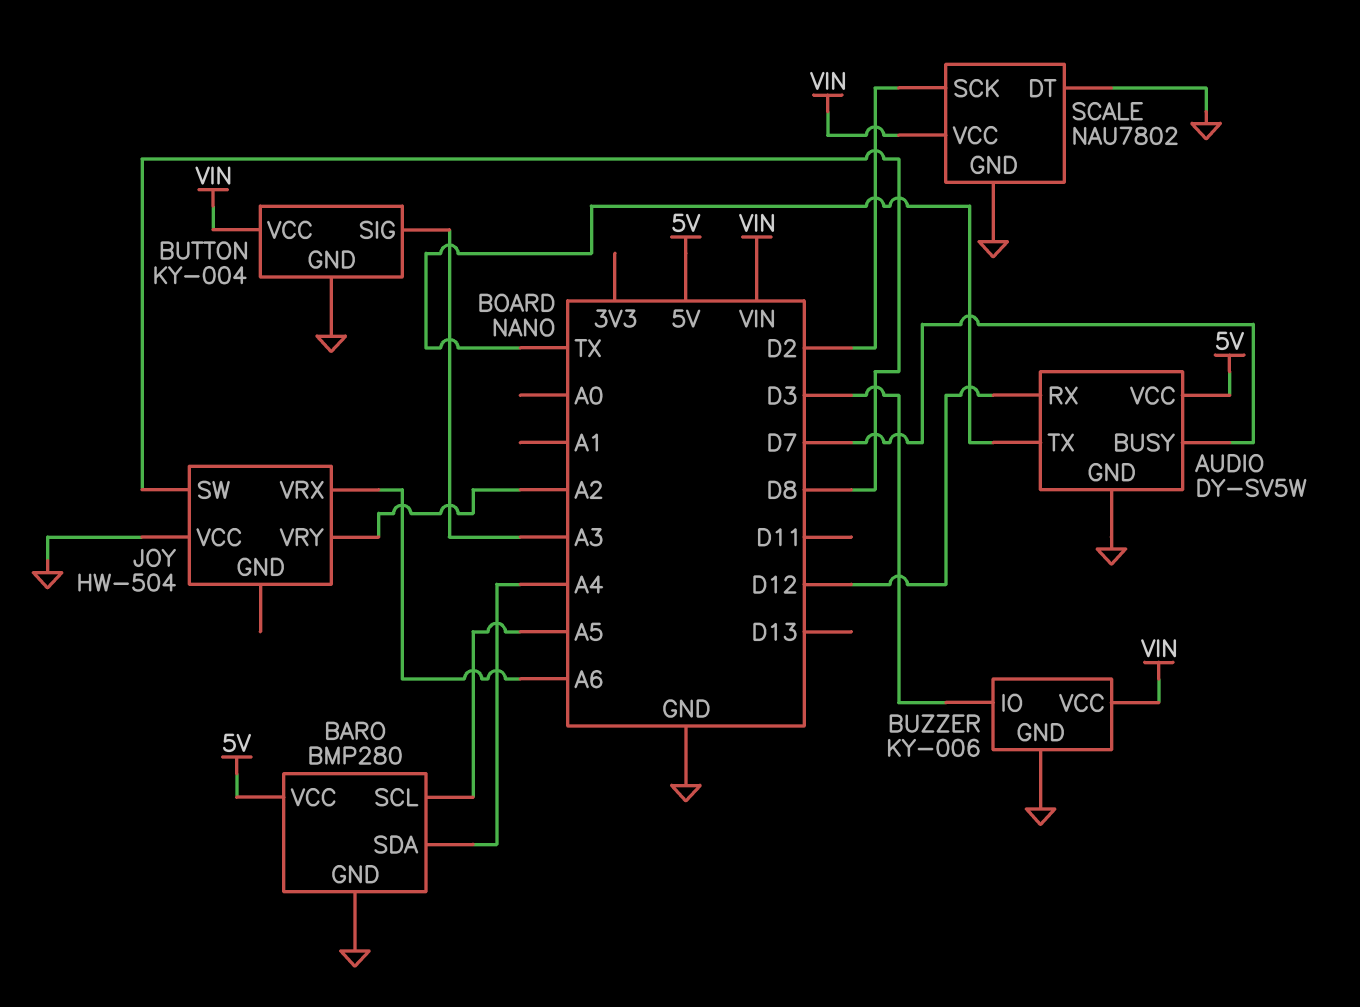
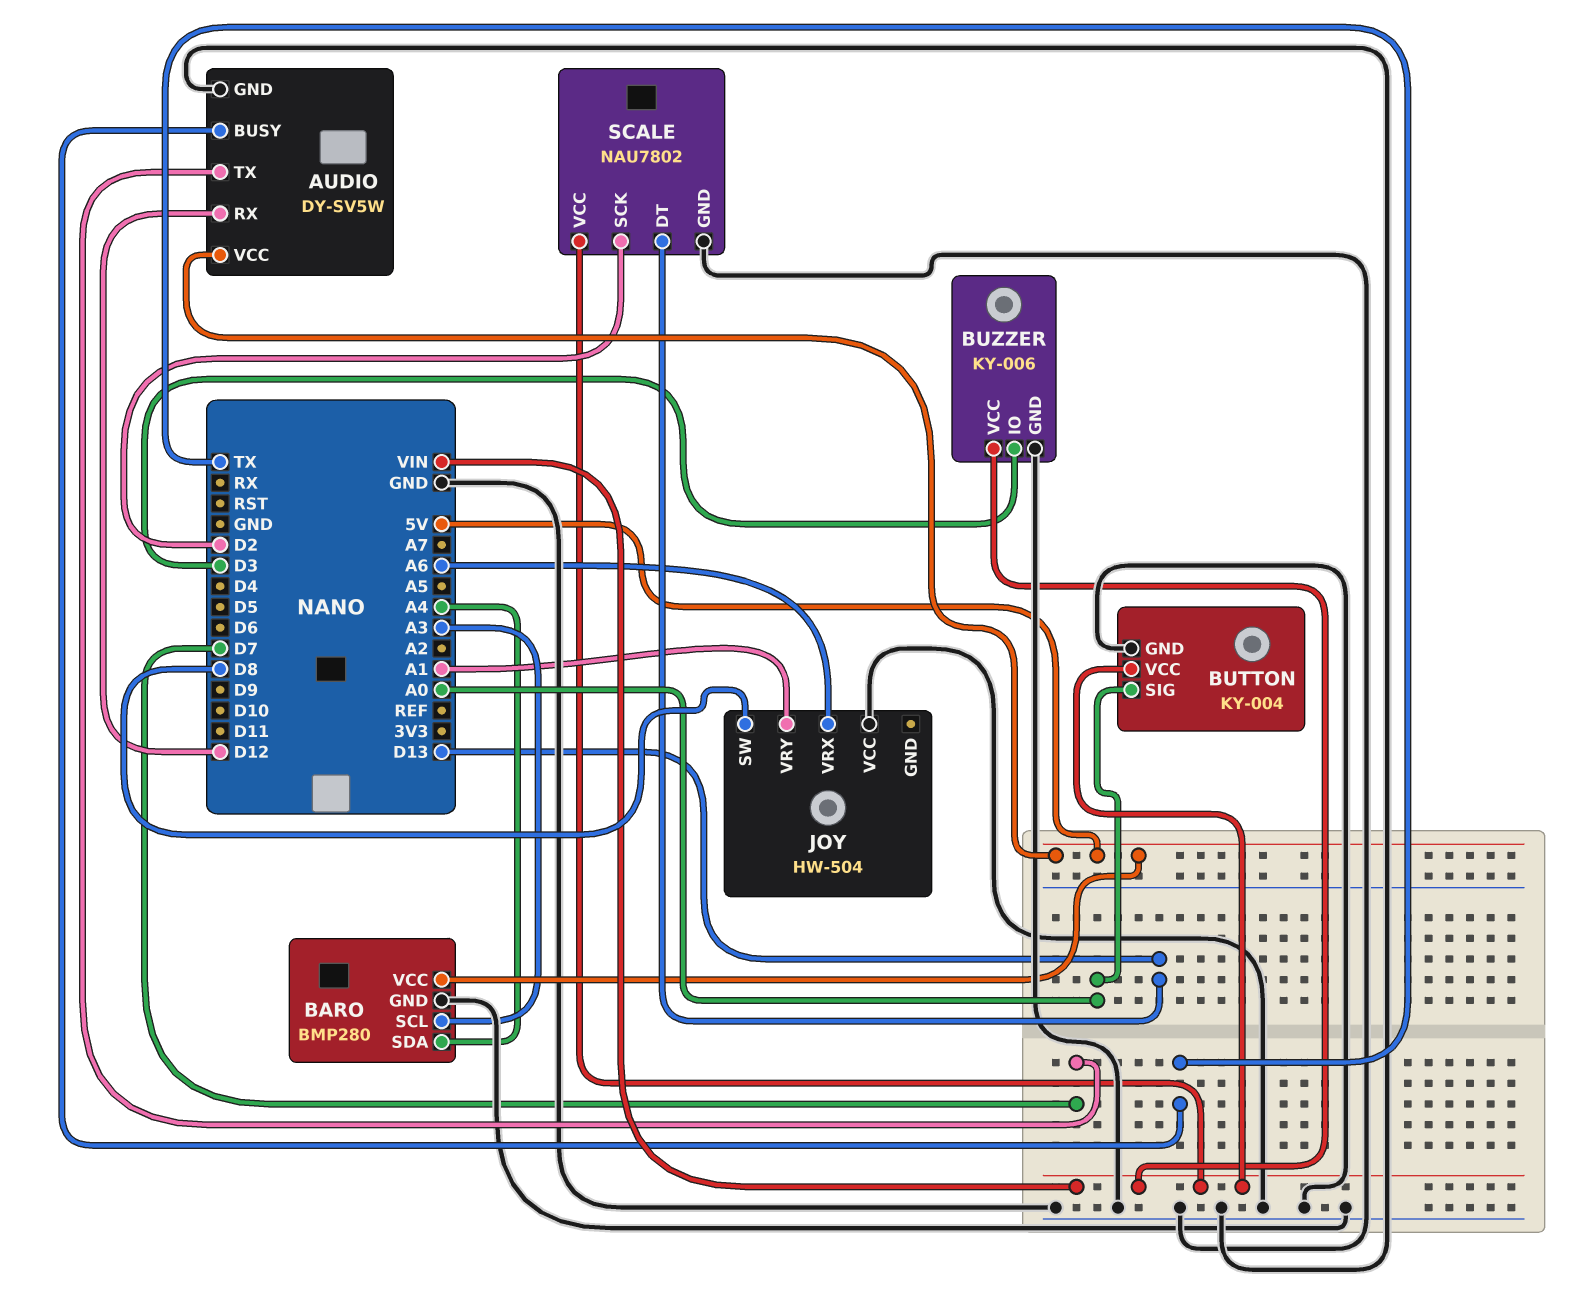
AUDIO pin BUSY: D7 -> TX
AUDIO pin TX: TX -> D7
BARO pin SCL: A5 -> A3
BUTTON pin SIG: A3 -> A0
JOY pin VRY: A2 -> A1
SCALE pin DT: GND -> D13

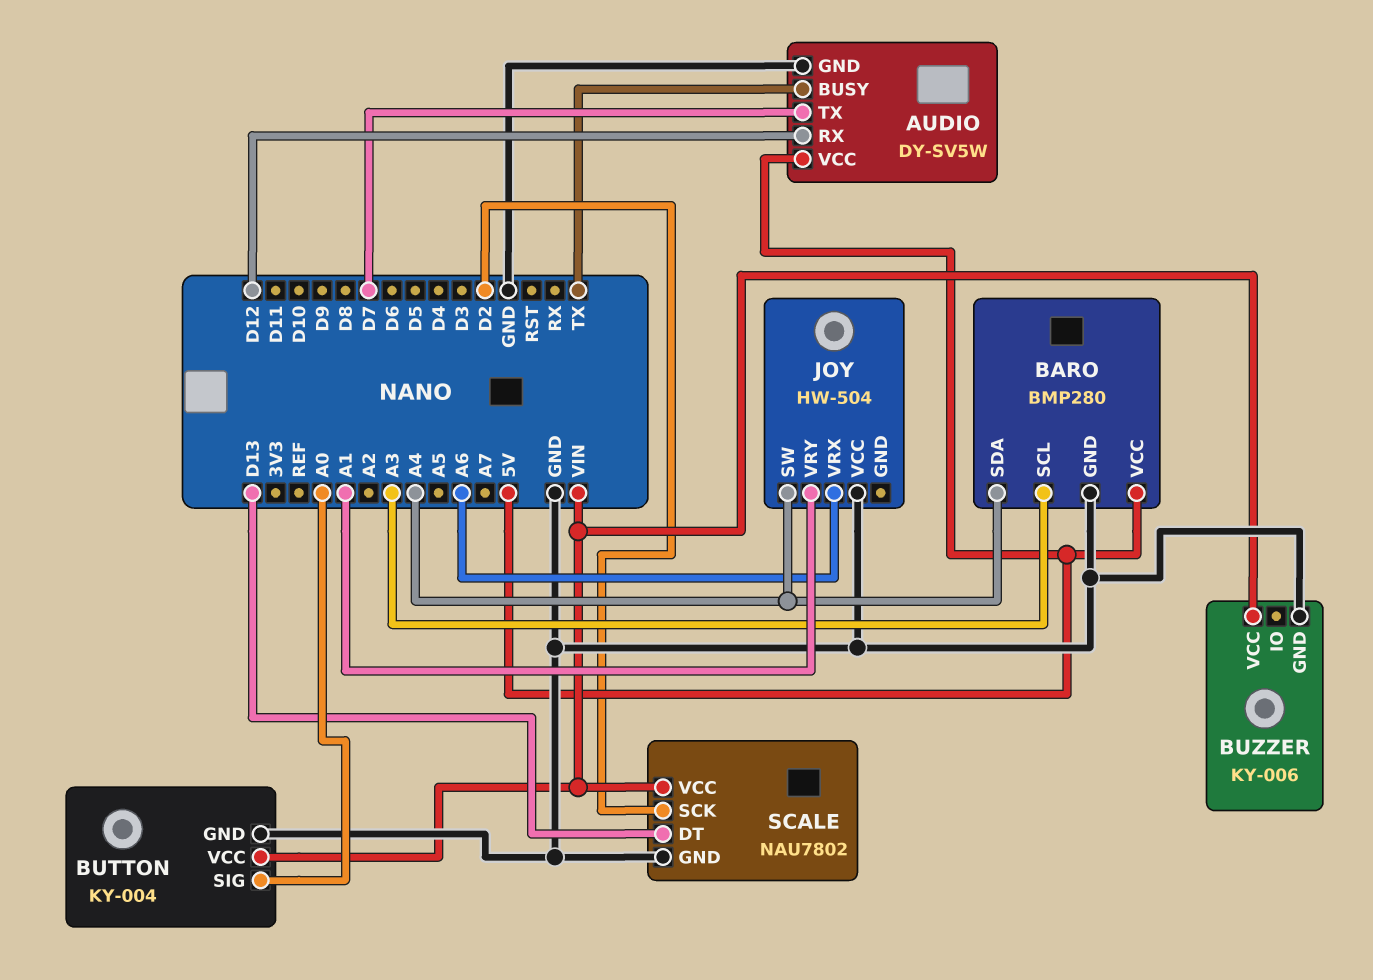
BUZZER pin IO: D3 -> none
JOY pin SW: D8 -> A4

